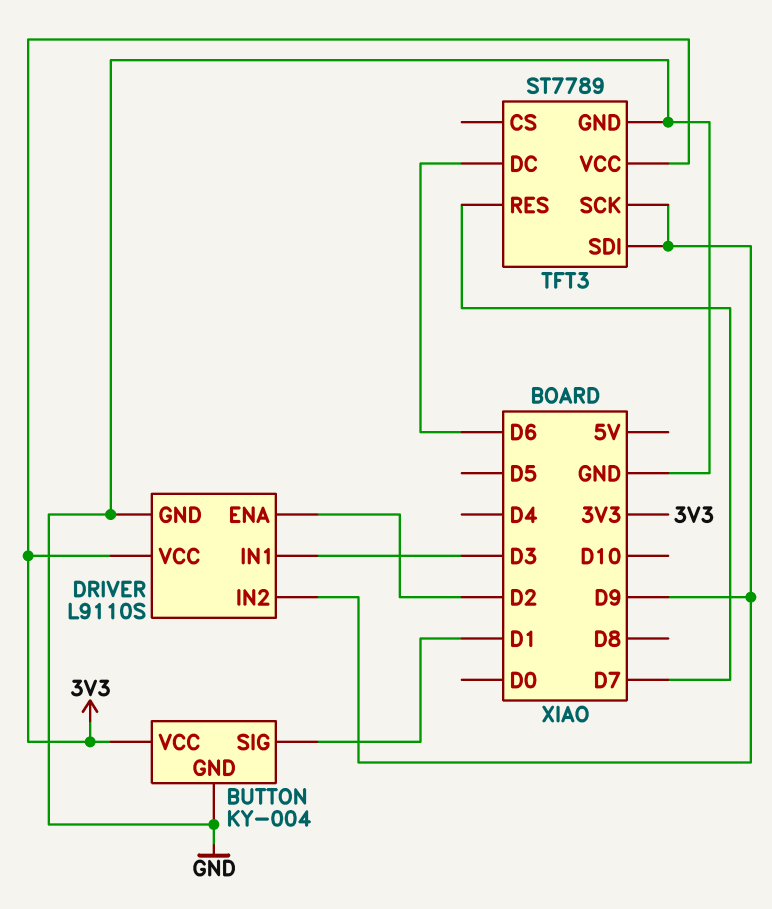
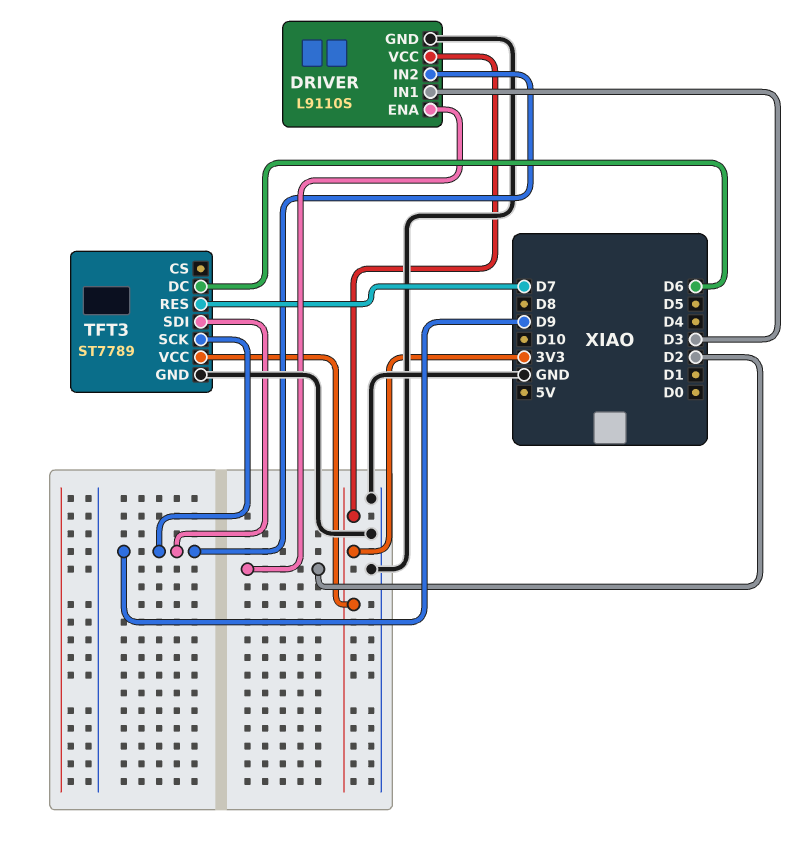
BUTTON: KY-004 -> none
BUTTON pin GND: GND -> none
BUTTON pin SIG: D1 -> none
BUTTON pin VCC: 3V3 -> none

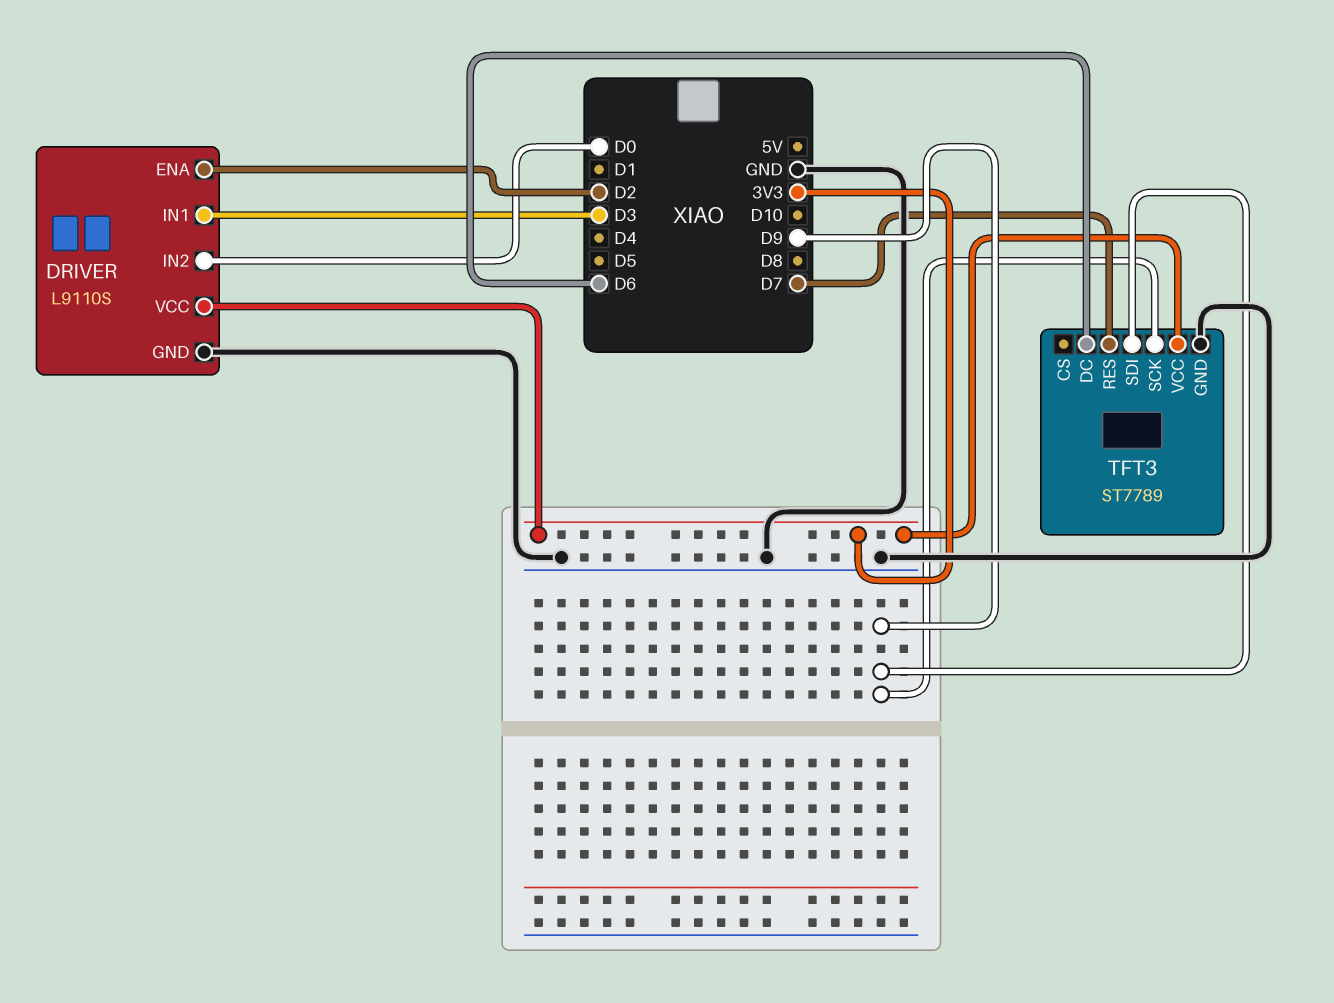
DRIVER pin IN2: D9 -> D0

